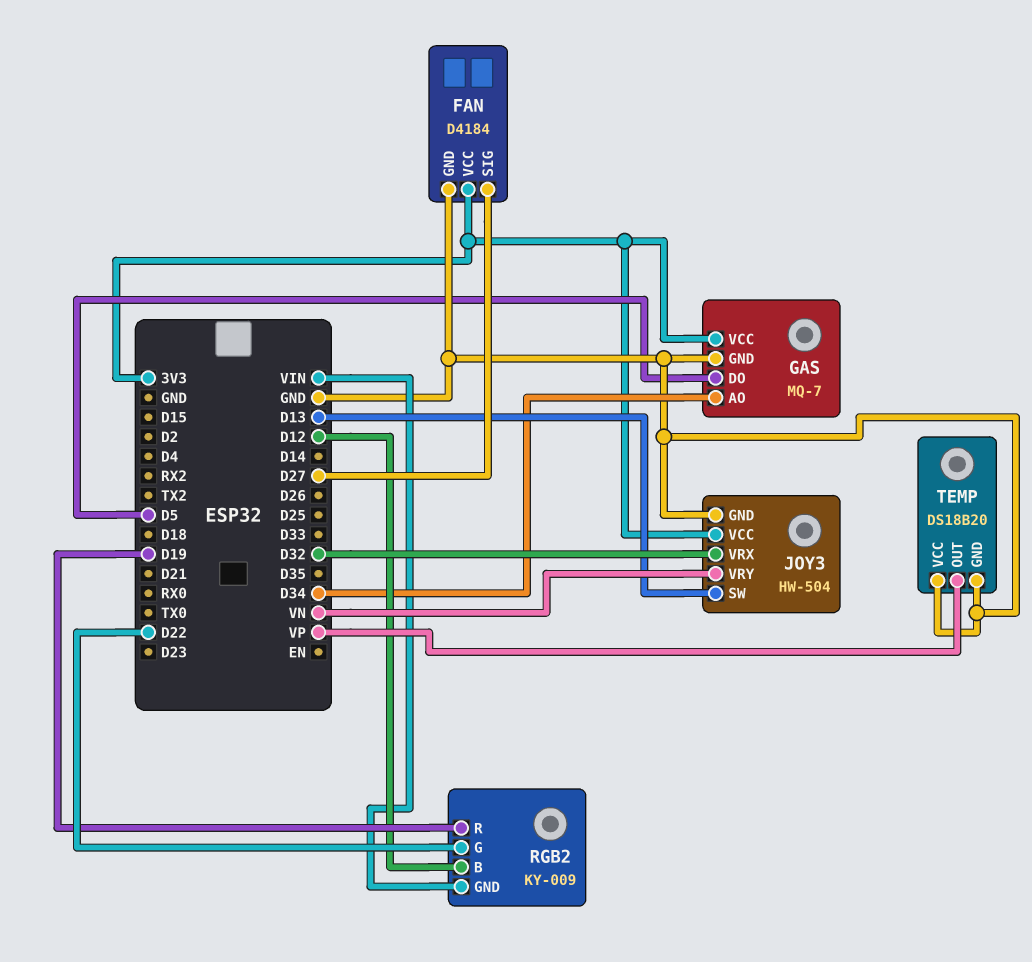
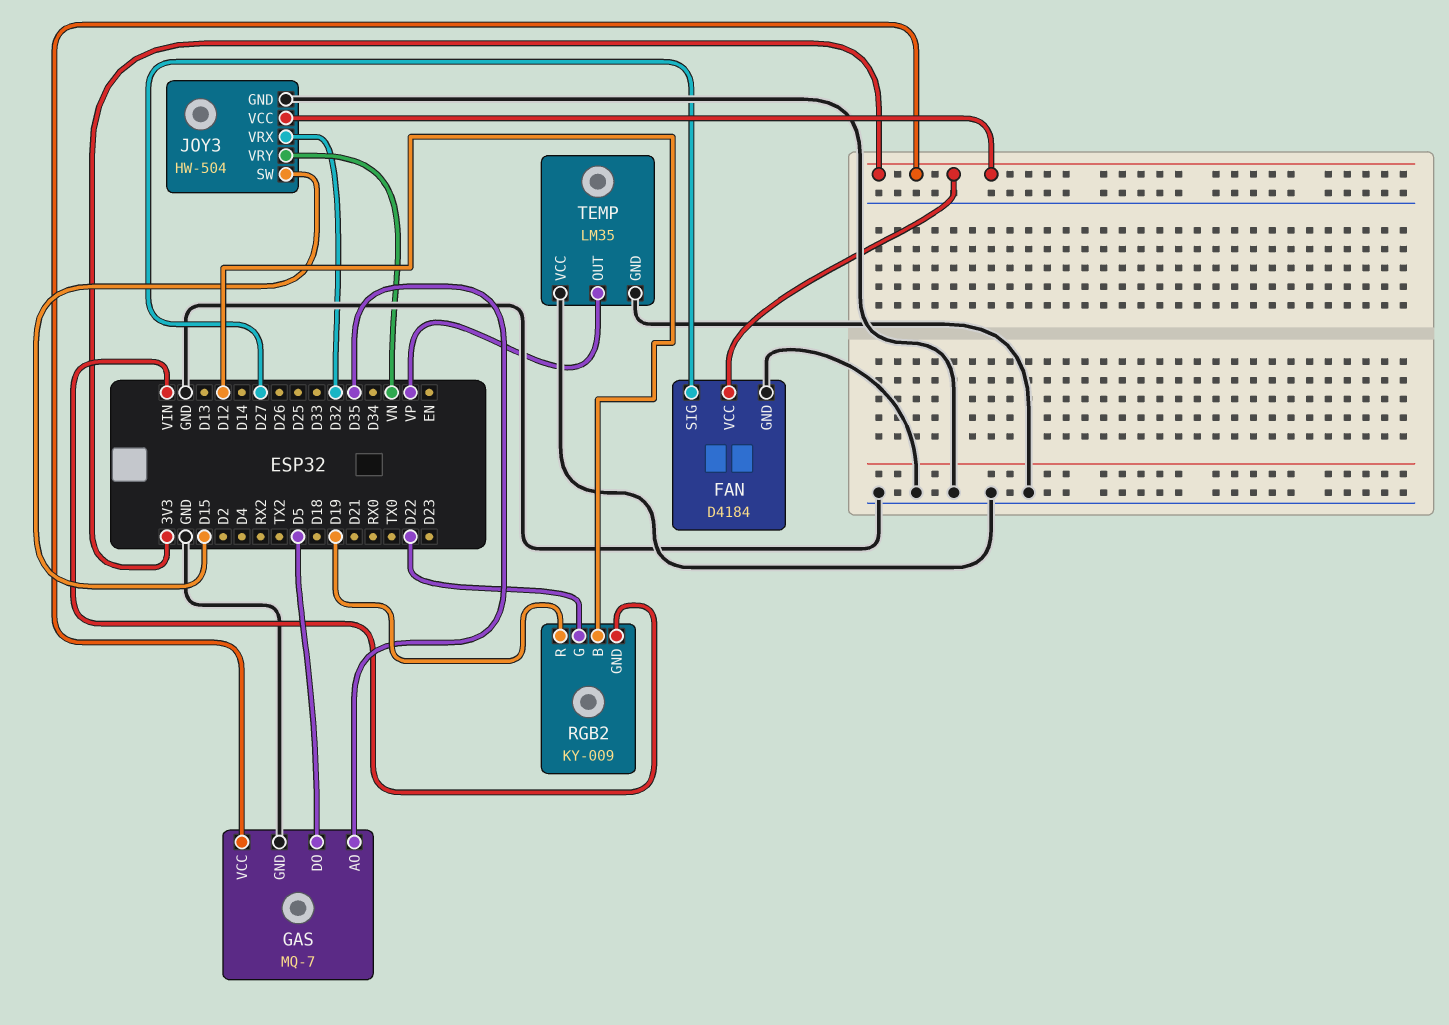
GAS pin AO: D34 -> D35
JOY3 pin SW: D13 -> D15
TEMP: DS18B20 -> LM35

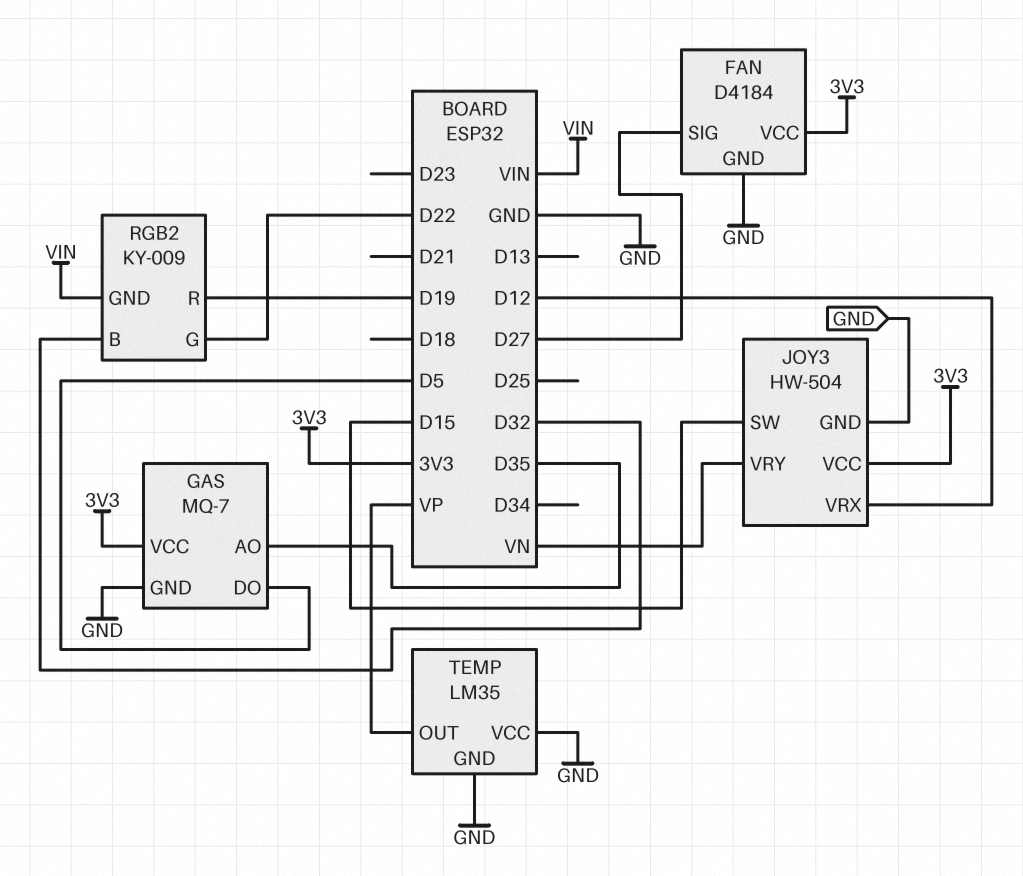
JOY3 pin VRX: D32 -> D12
RGB2 pin B: D12 -> D32

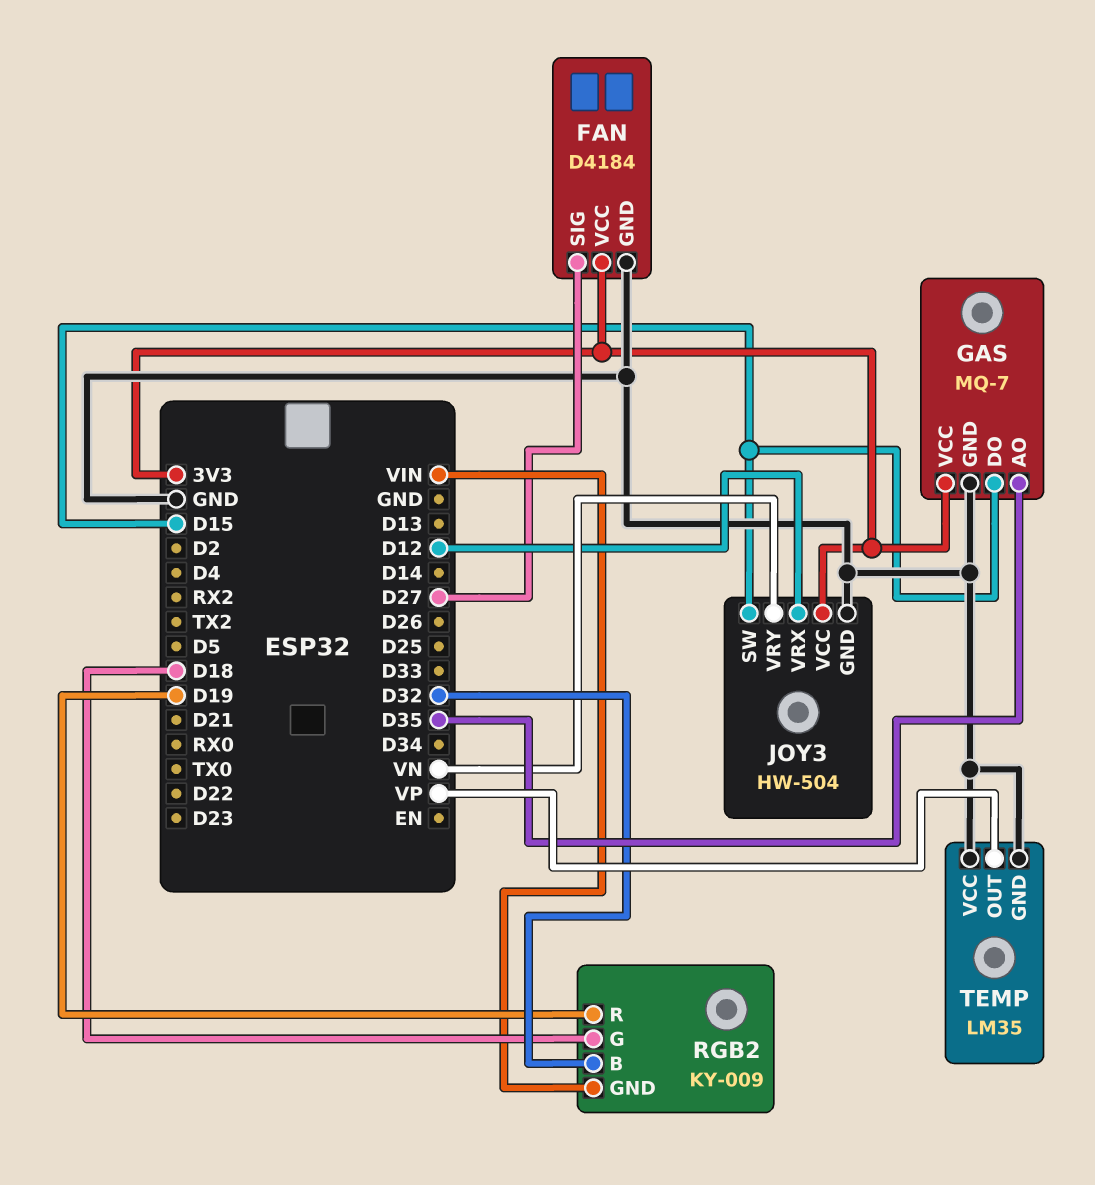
GAS pin DO: D5 -> D15
RGB2 pin G: D22 -> D18

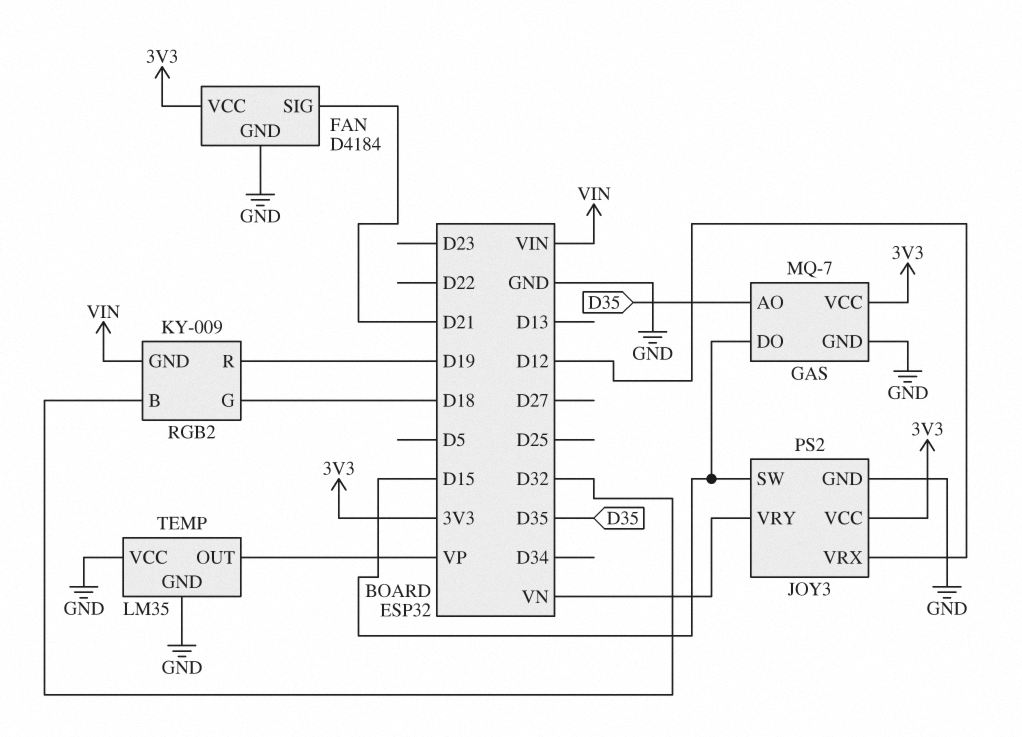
FAN pin SIG: D27 -> D21
JOY3: HW-504 -> PS2

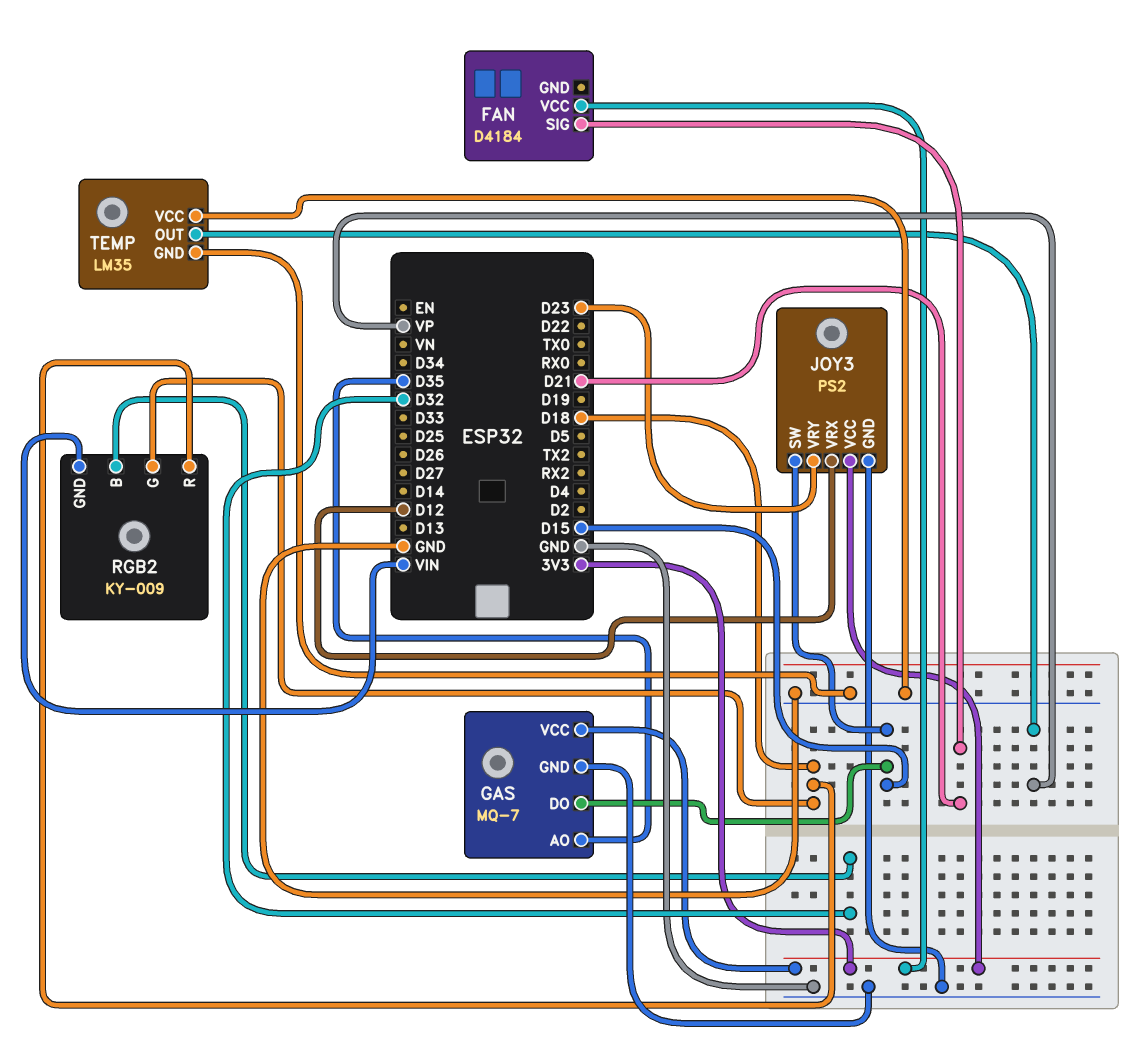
FAN pin GND: GND -> none
JOY3 pin VRY: VN -> D23
RGB2 pin R: D19 -> D18

